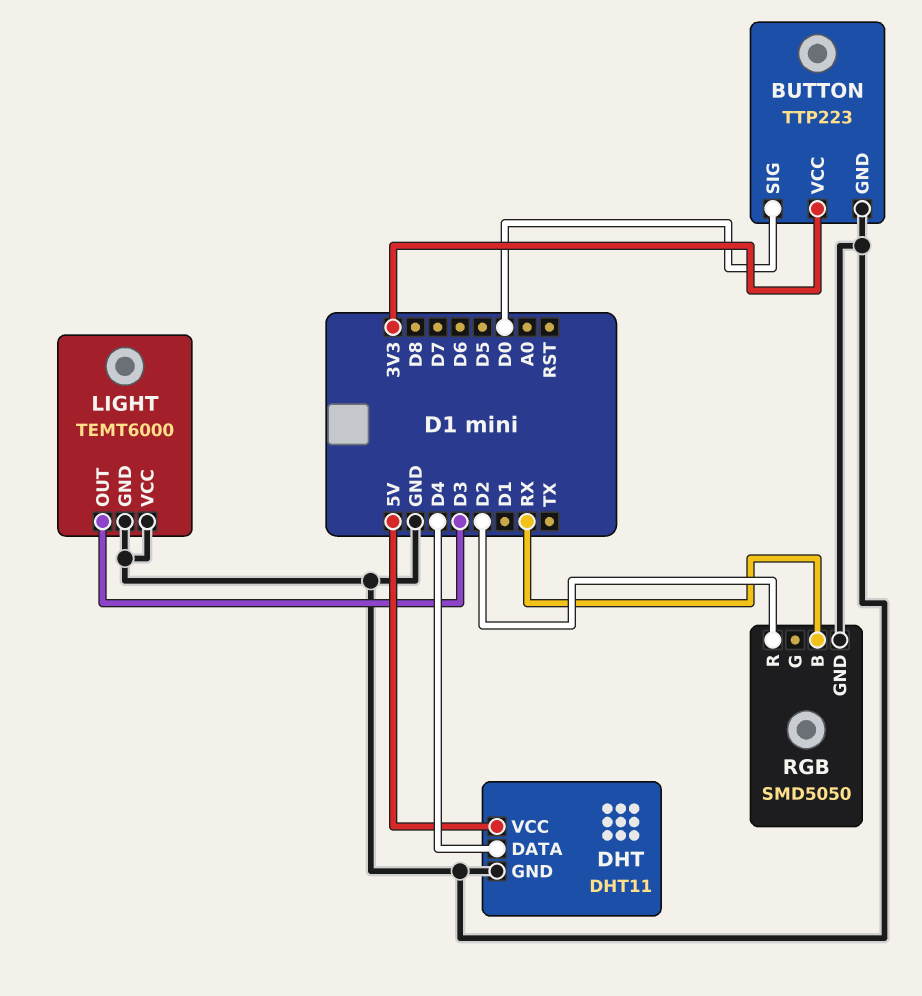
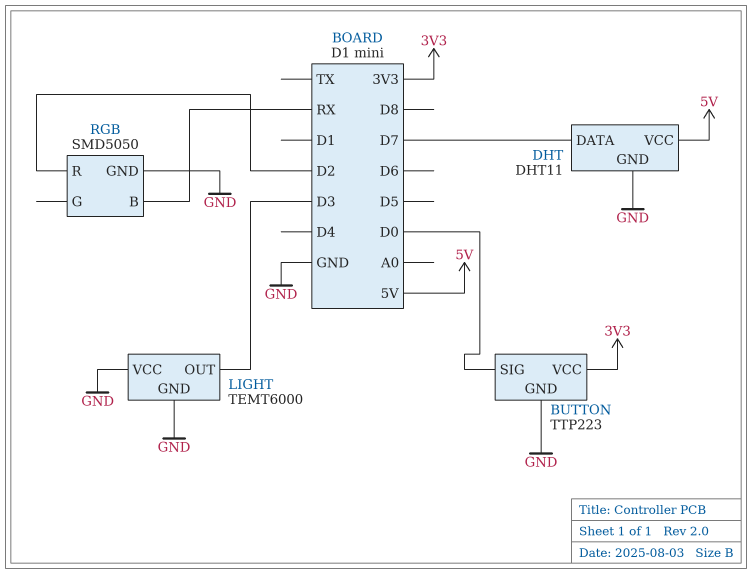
DHT pin DATA: D4 -> D7

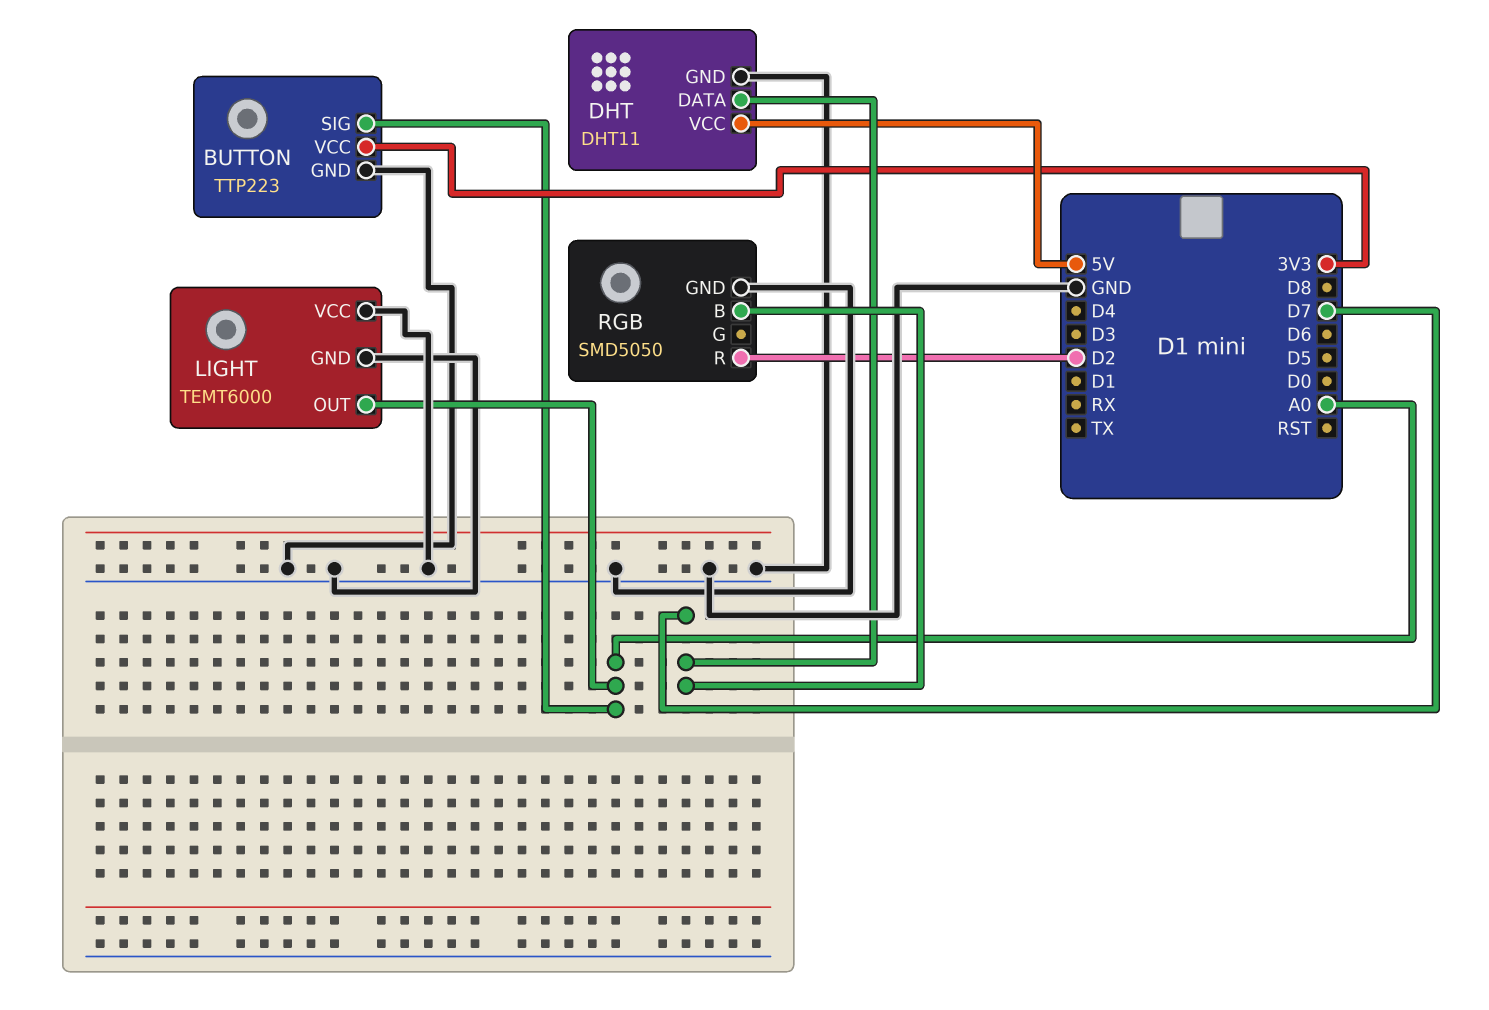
BUTTON pin SIG: D0 -> A0
LIGHT pin OUT: D3 -> A0
RGB pin B: RX -> D7

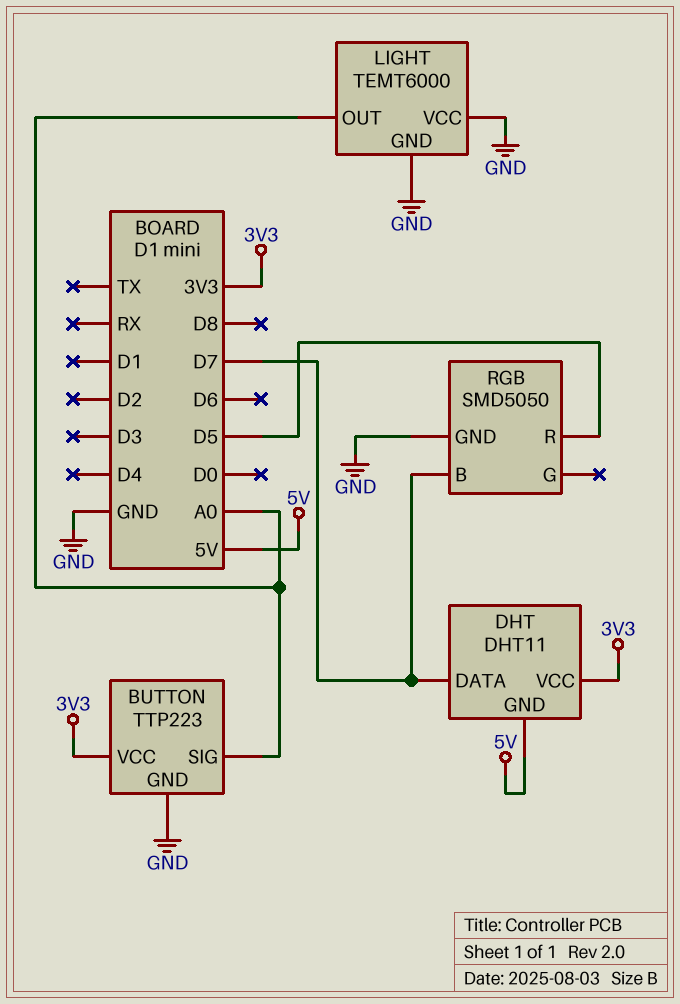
DHT pin GND: GND -> 5V
DHT pin VCC: 5V -> 3V3
RGB pin R: D2 -> D5

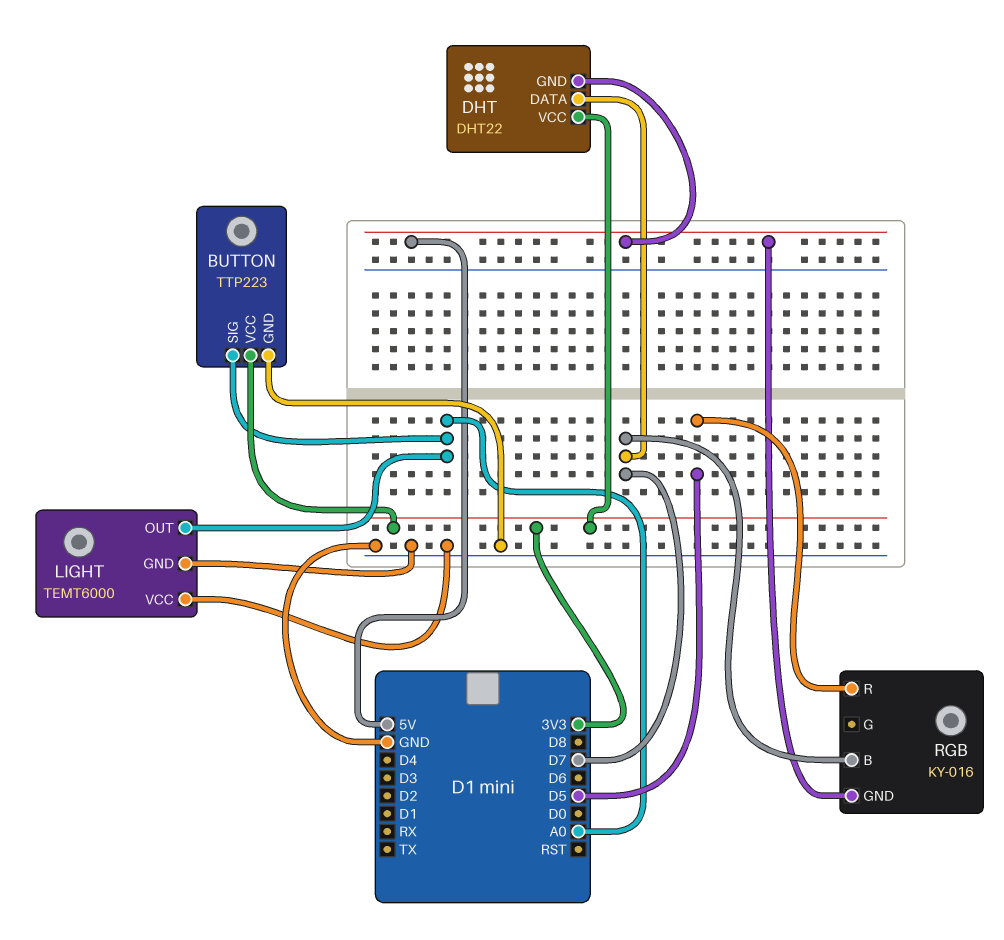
DHT: DHT11 -> DHT22
RGB: SMD5050 -> KY-016
RGB pin GND: GND -> 5V

